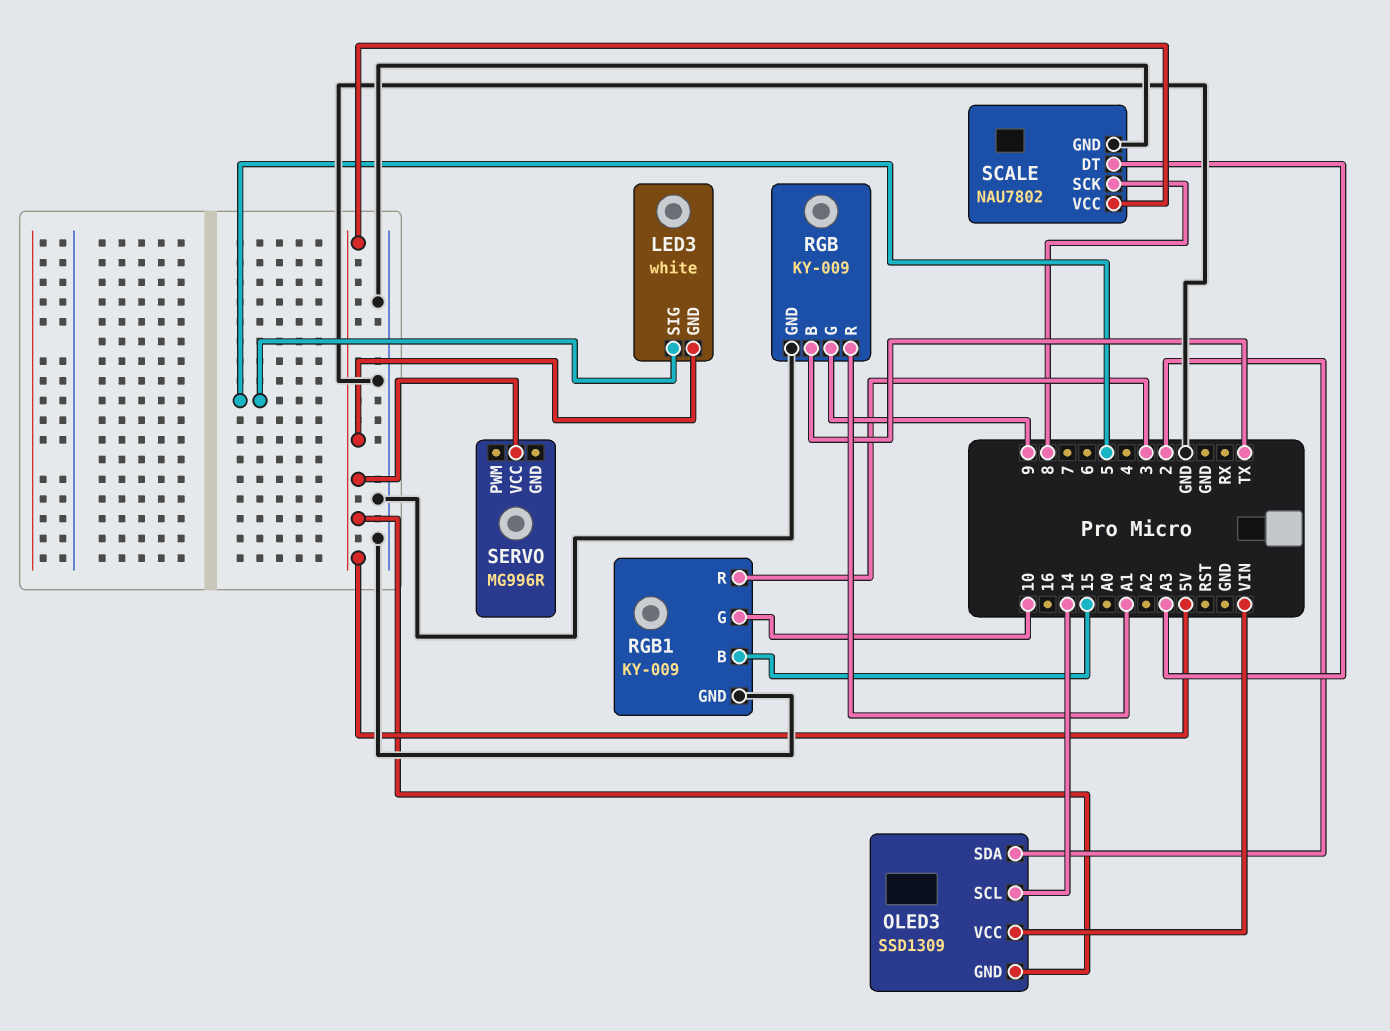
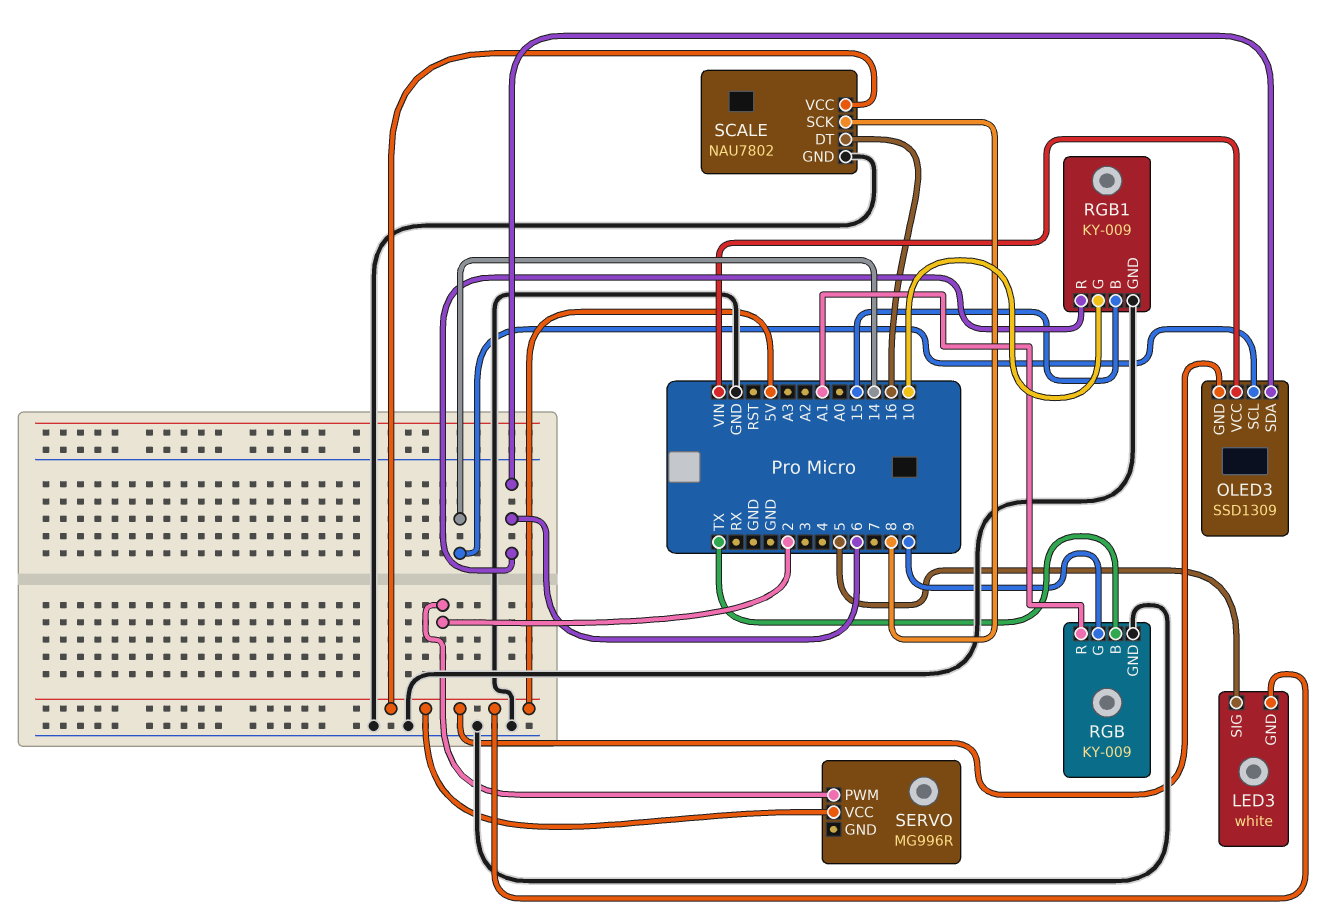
OLED3 pin SDA: 2 -> 6
RGB1 pin R: 3 -> 6
SCALE pin DT: A3 -> 16
SERVO pin PWM: none -> 2

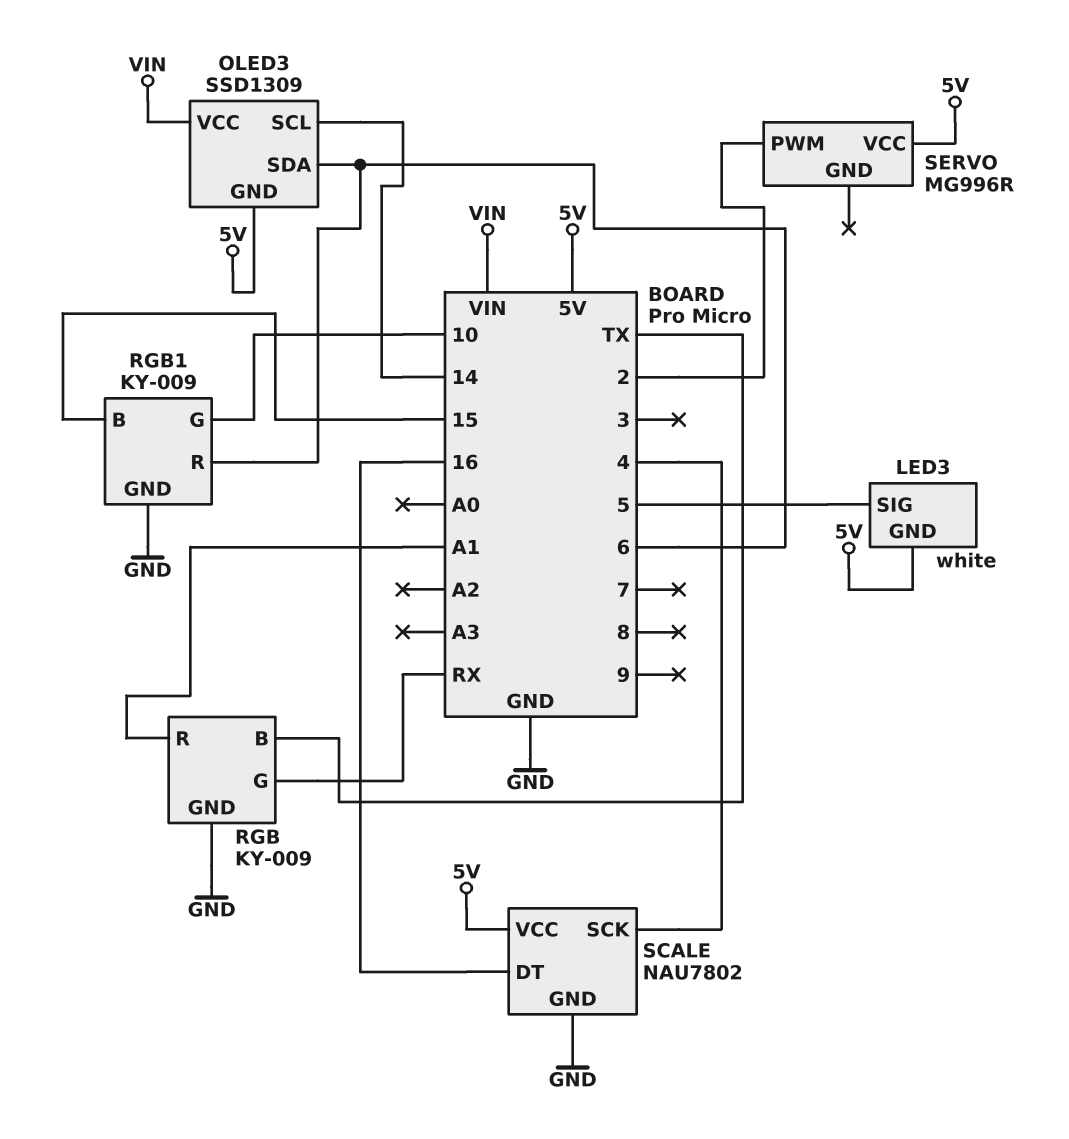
RGB pin G: 9 -> RX
SCALE pin SCK: 8 -> 4

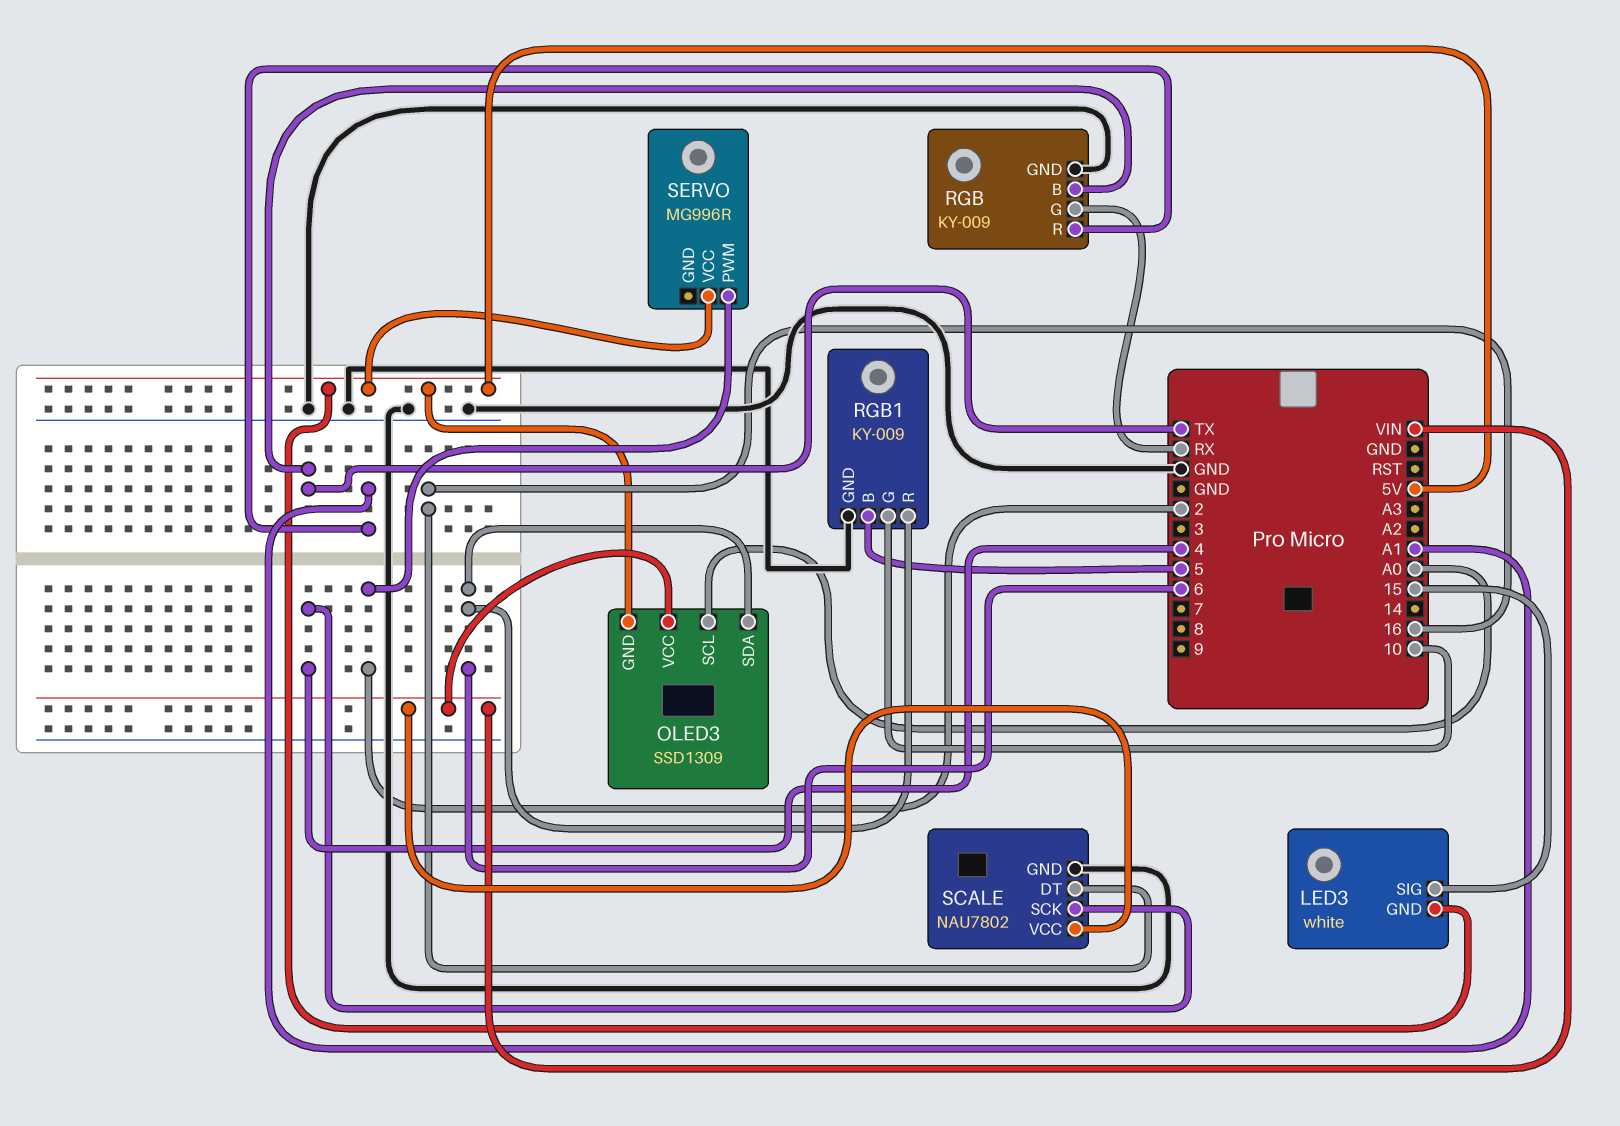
LED3 pin SIG: 5 -> 15
OLED3 pin SCL: 14 -> A0
RGB1 pin B: 15 -> 5
SCALE pin VCC: 5V -> VIN

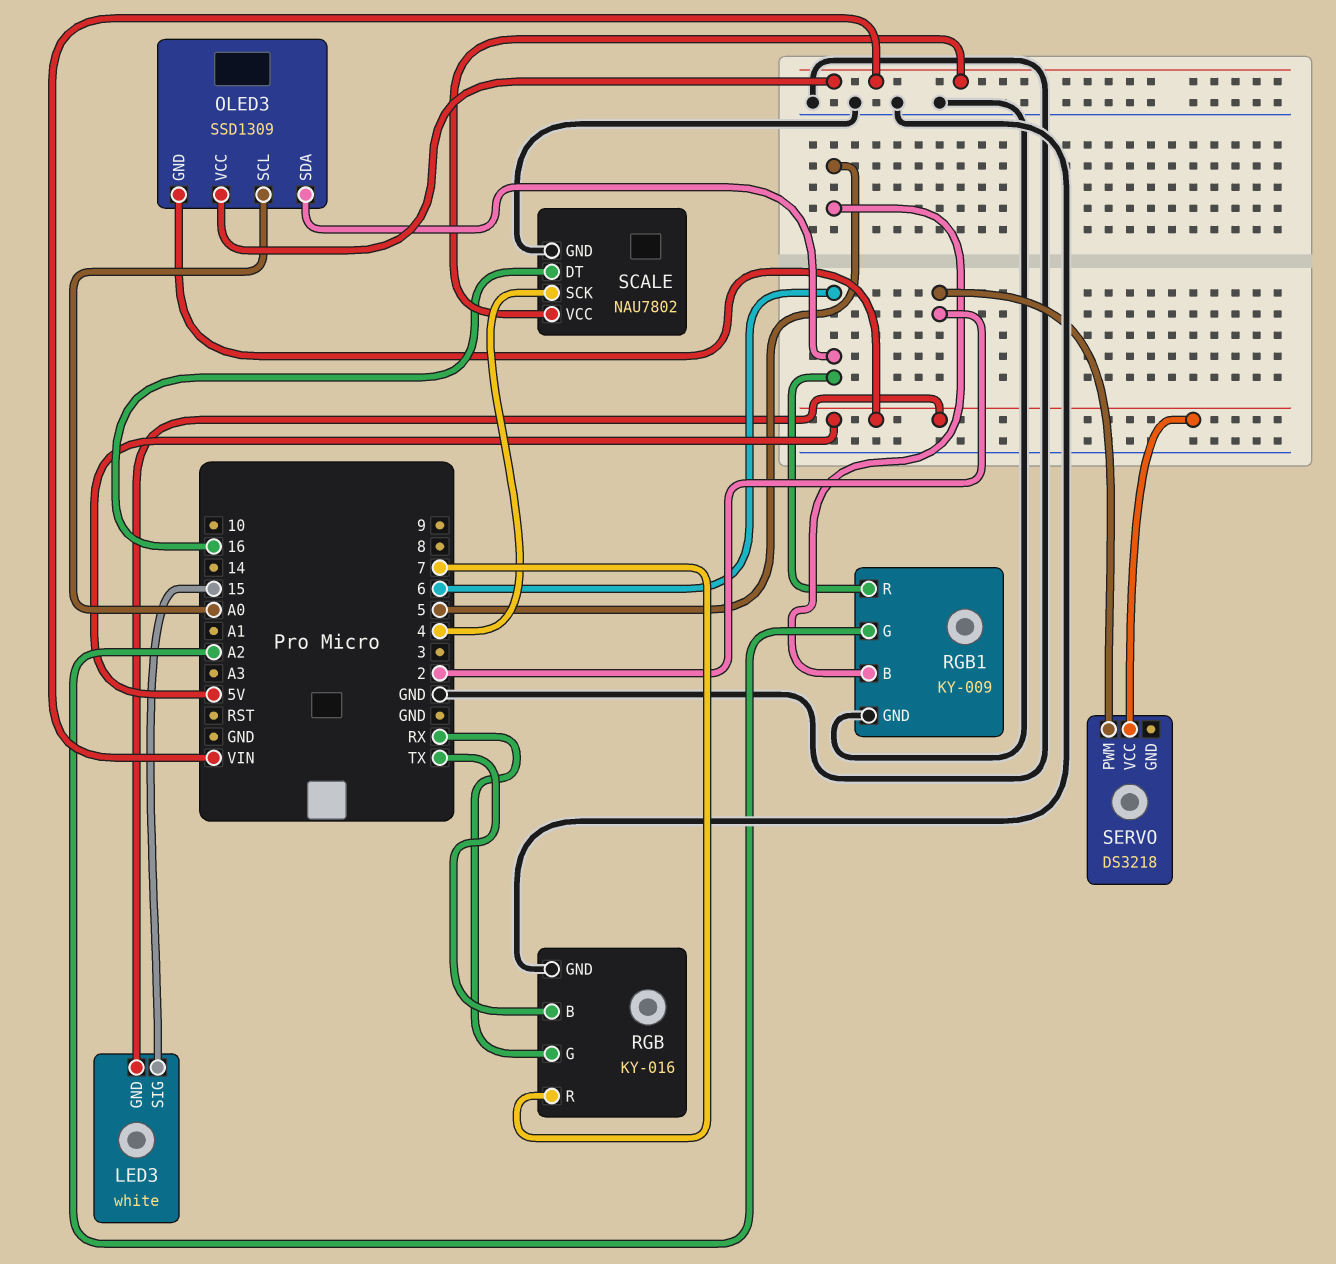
RGB: KY-009 -> KY-016
RGB pin R: A1 -> 7
RGB1 pin G: 10 -> A2
SERVO: MG996R -> DS3218

